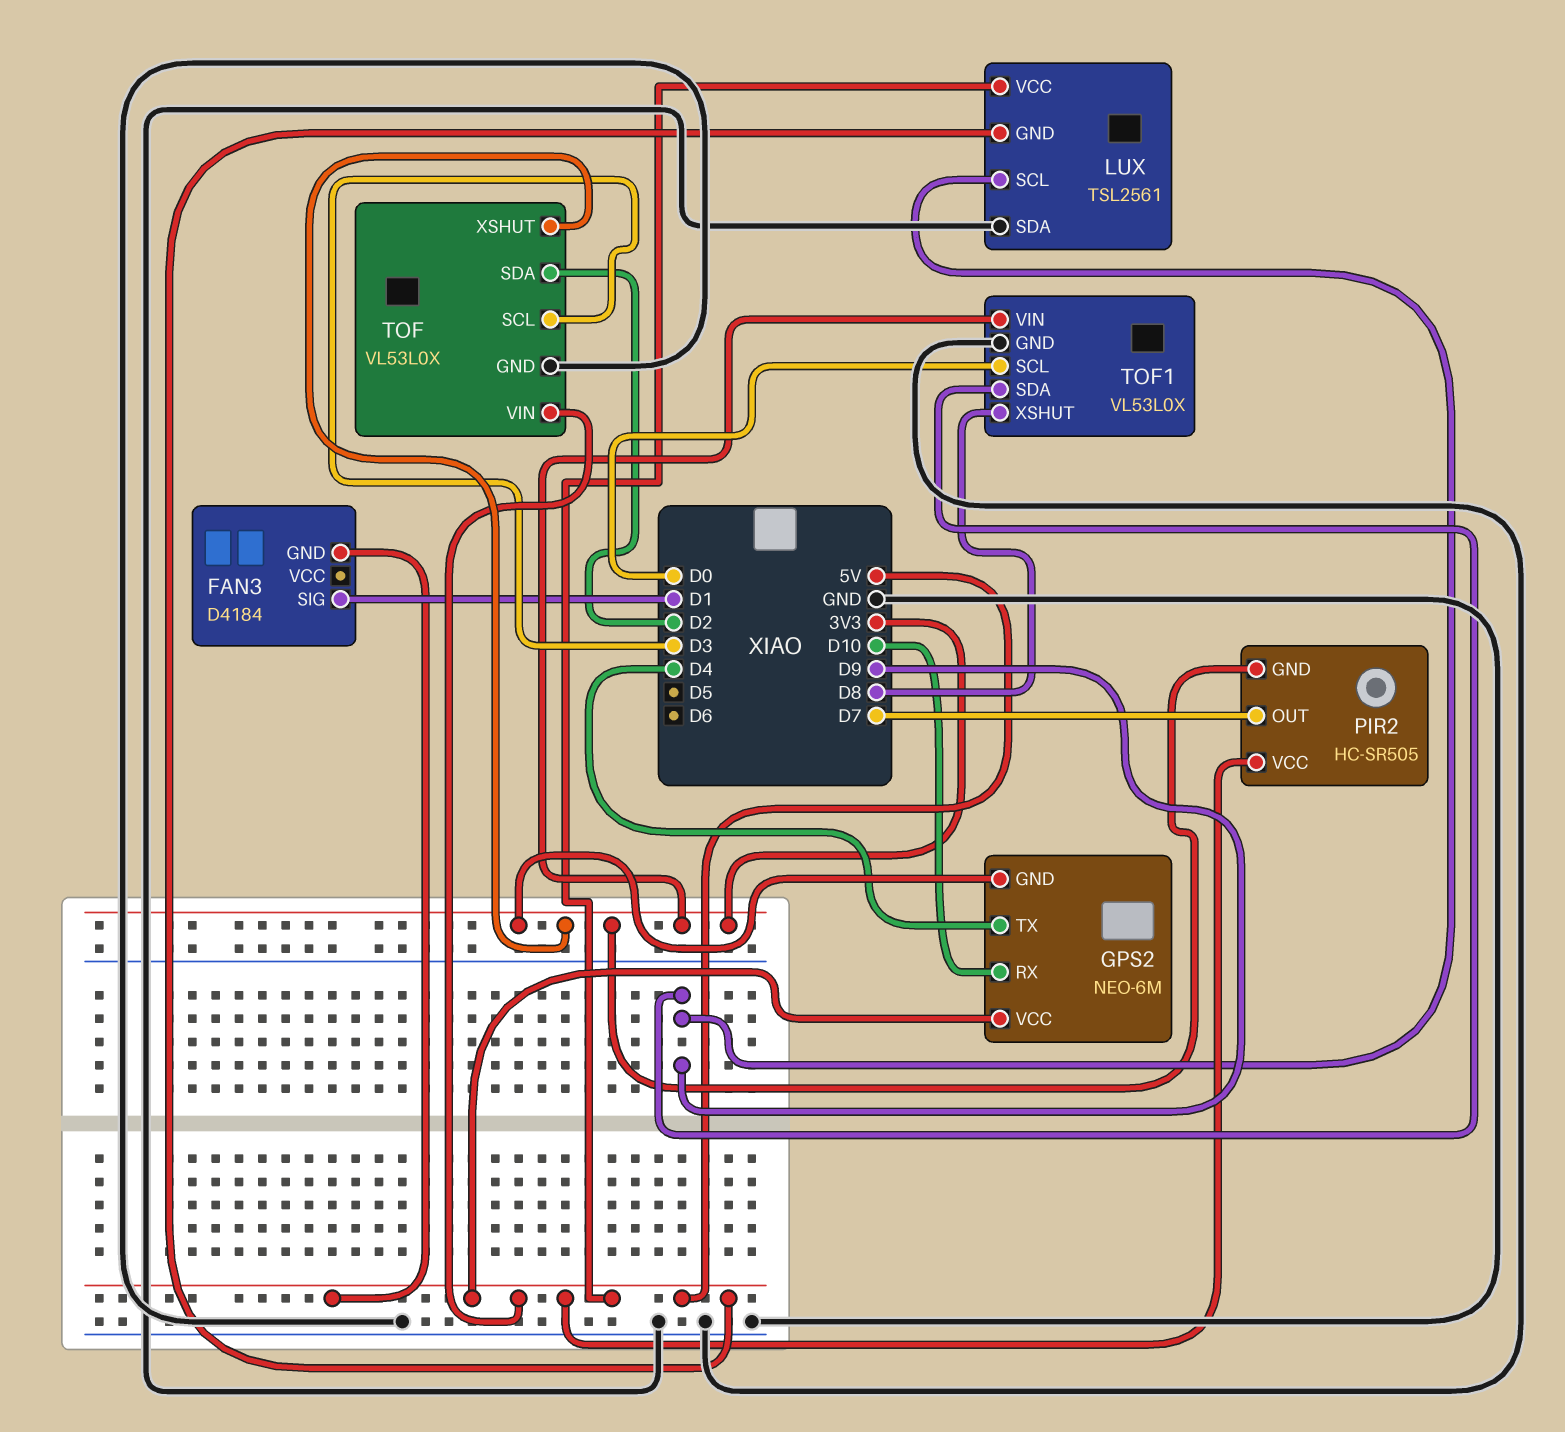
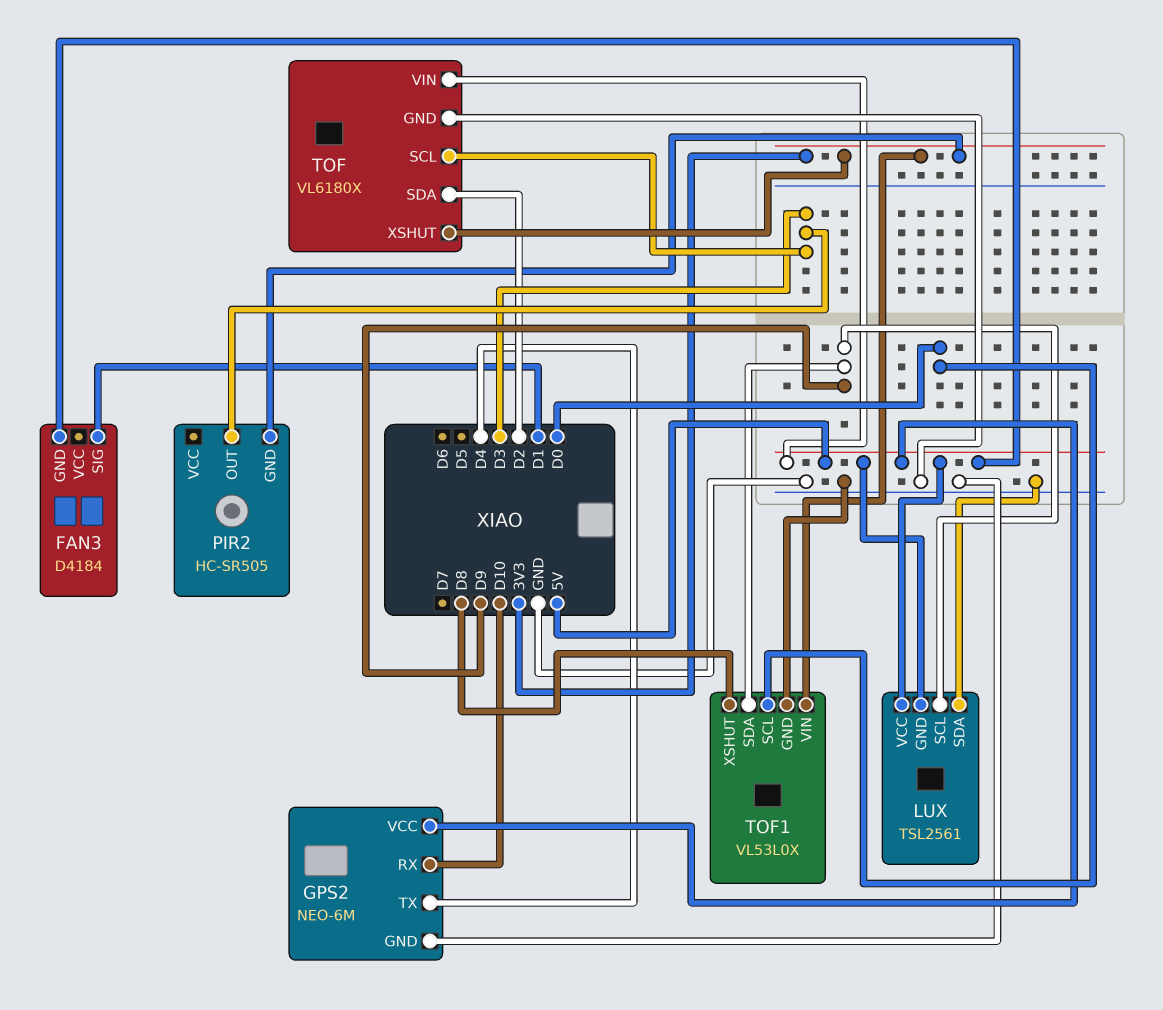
GPS2 pin GND: 3V3 -> GND
PIR2 pin OUT: D7 -> D3
PIR2 pin VCC: 5V -> none
TOF: VL53L0X -> VL6180X

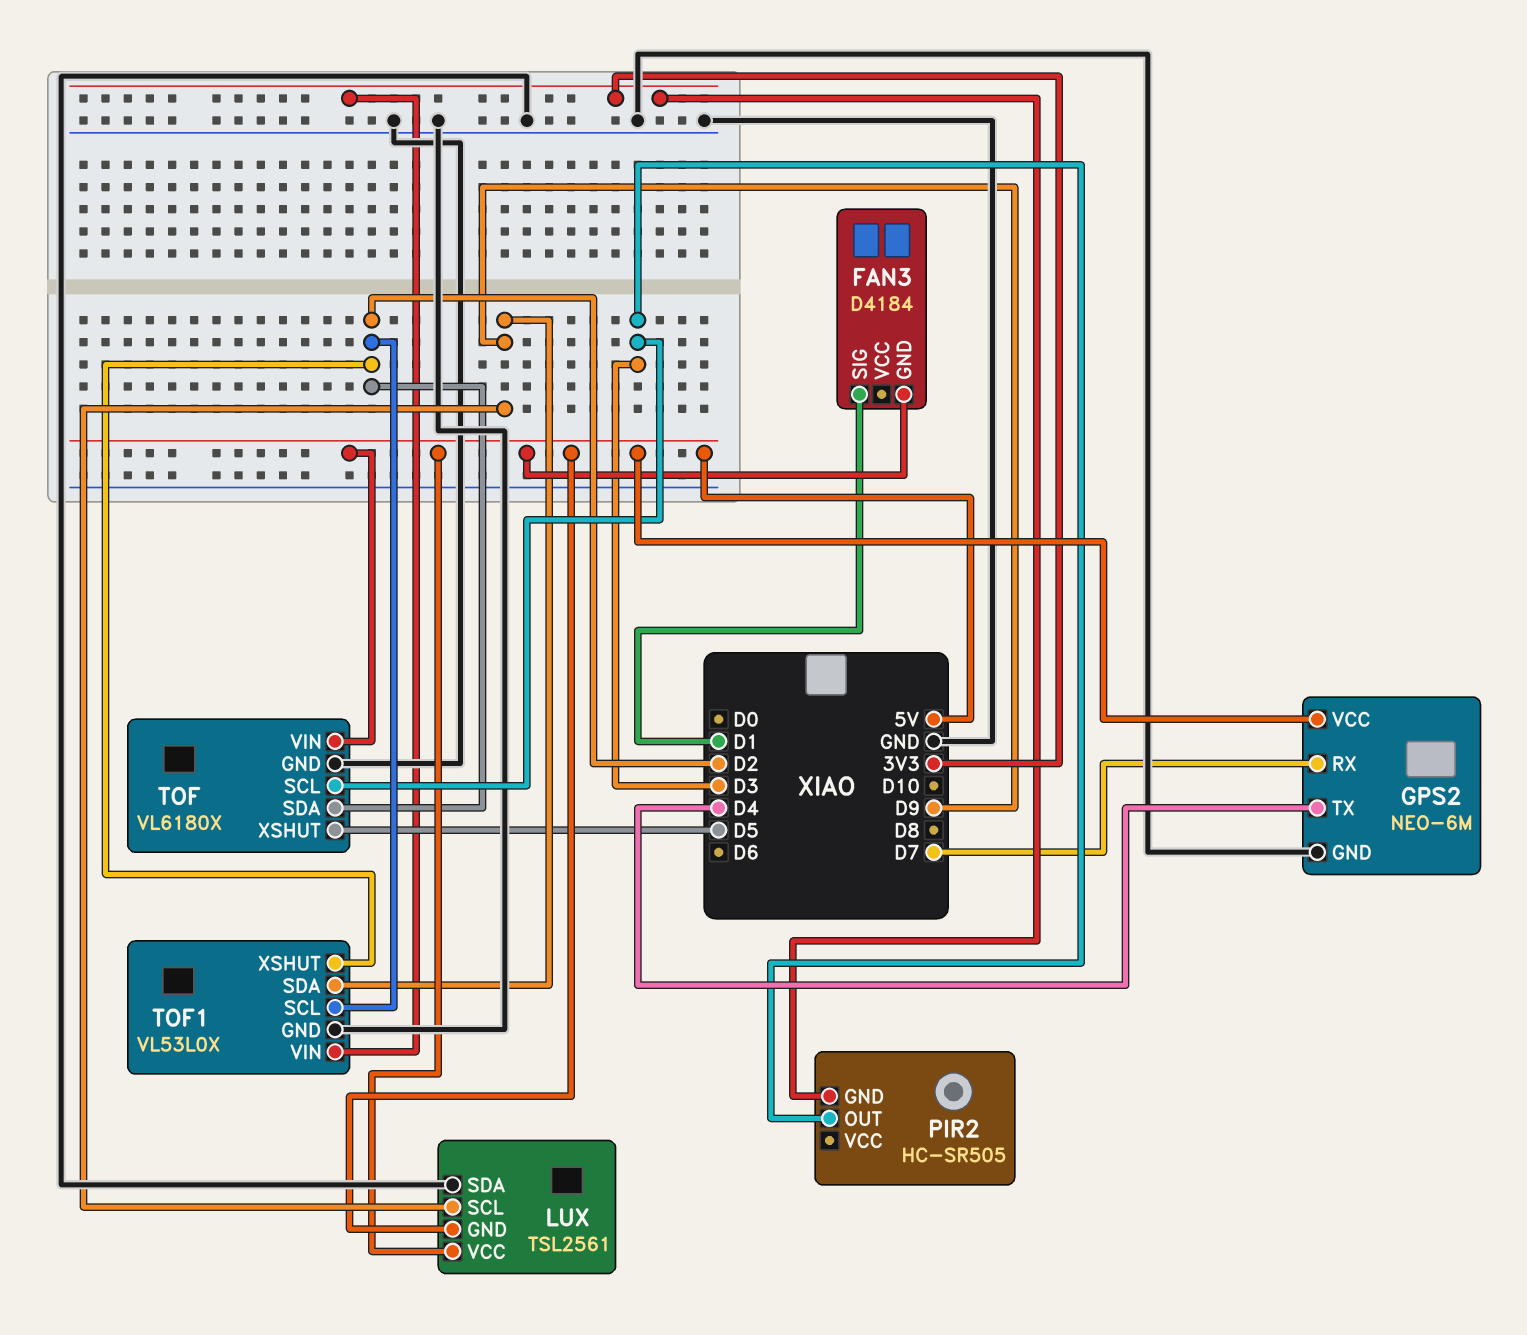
GPS2 pin RX: D10 -> D7
TOF pin XSHUT: 3V3 -> D5
TOF1 pin SCL: D0 -> D2
TOF1 pin XSHUT: D8 -> D2

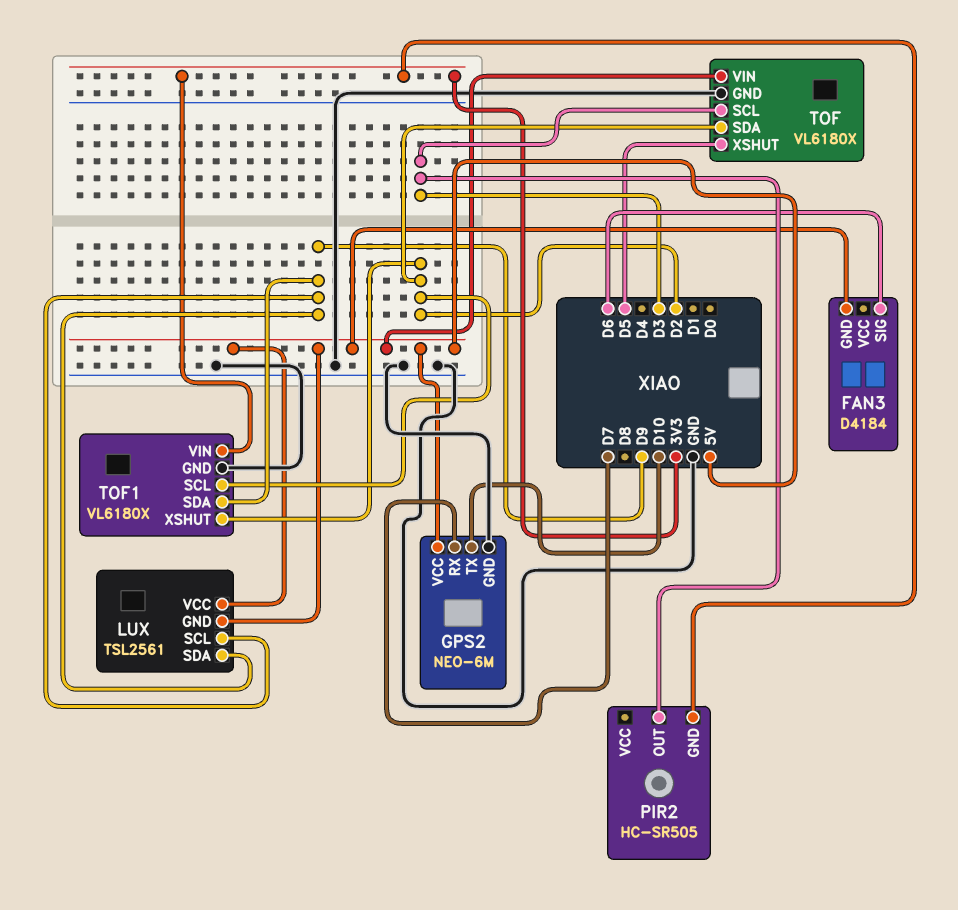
FAN3 pin SIG: D1 -> D6
GPS2 pin TX: D4 -> D10
LUX pin SDA: GND -> D9
TOF1: VL53L0X -> VL6180X

